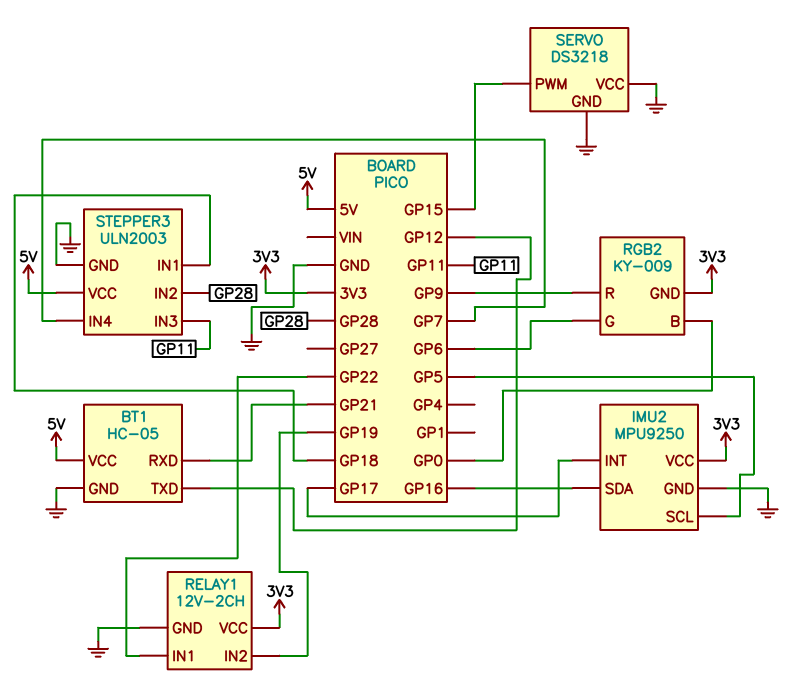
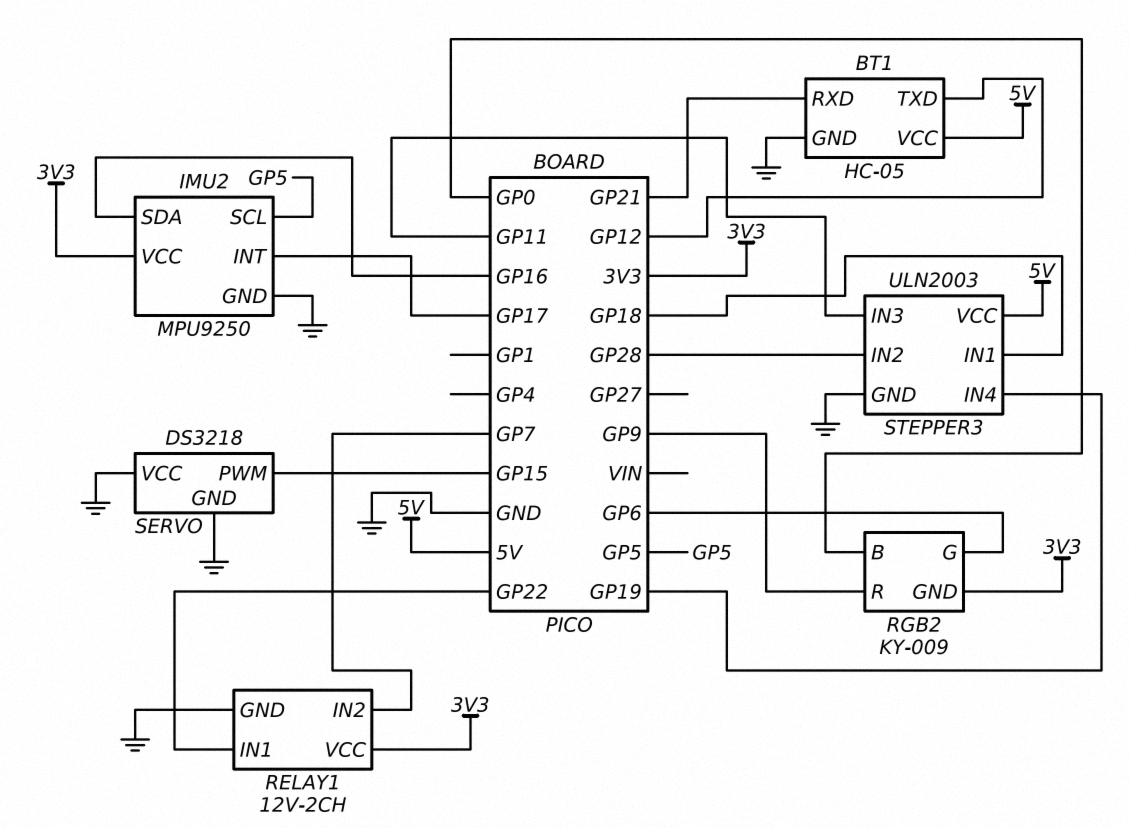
RELAY1 pin IN2: GP19 -> GP7
STEPPER3 pin IN4: GP7 -> GP19

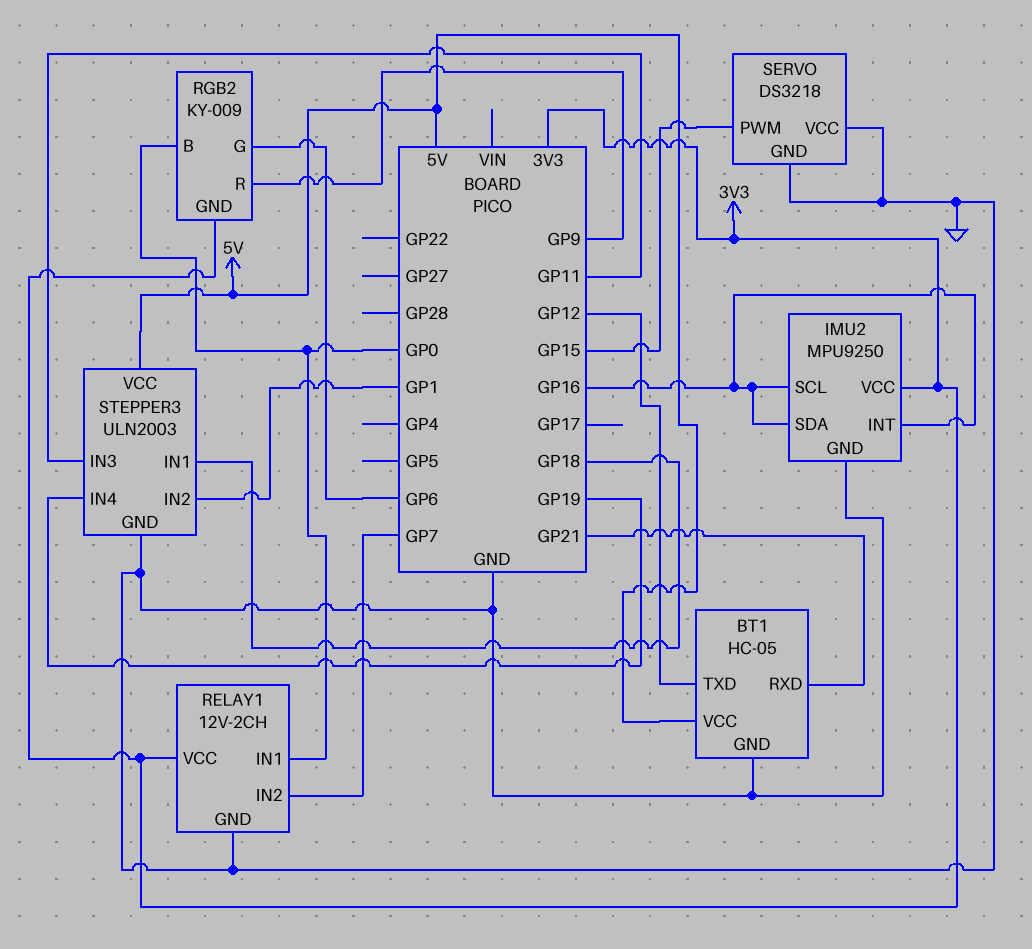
IMU2 pin INT: GP17 -> GP16
IMU2 pin SCL: GP5 -> GP16
RELAY1 pin IN1: GP22 -> GP0
STEPPER3 pin IN2: GP28 -> GP1

